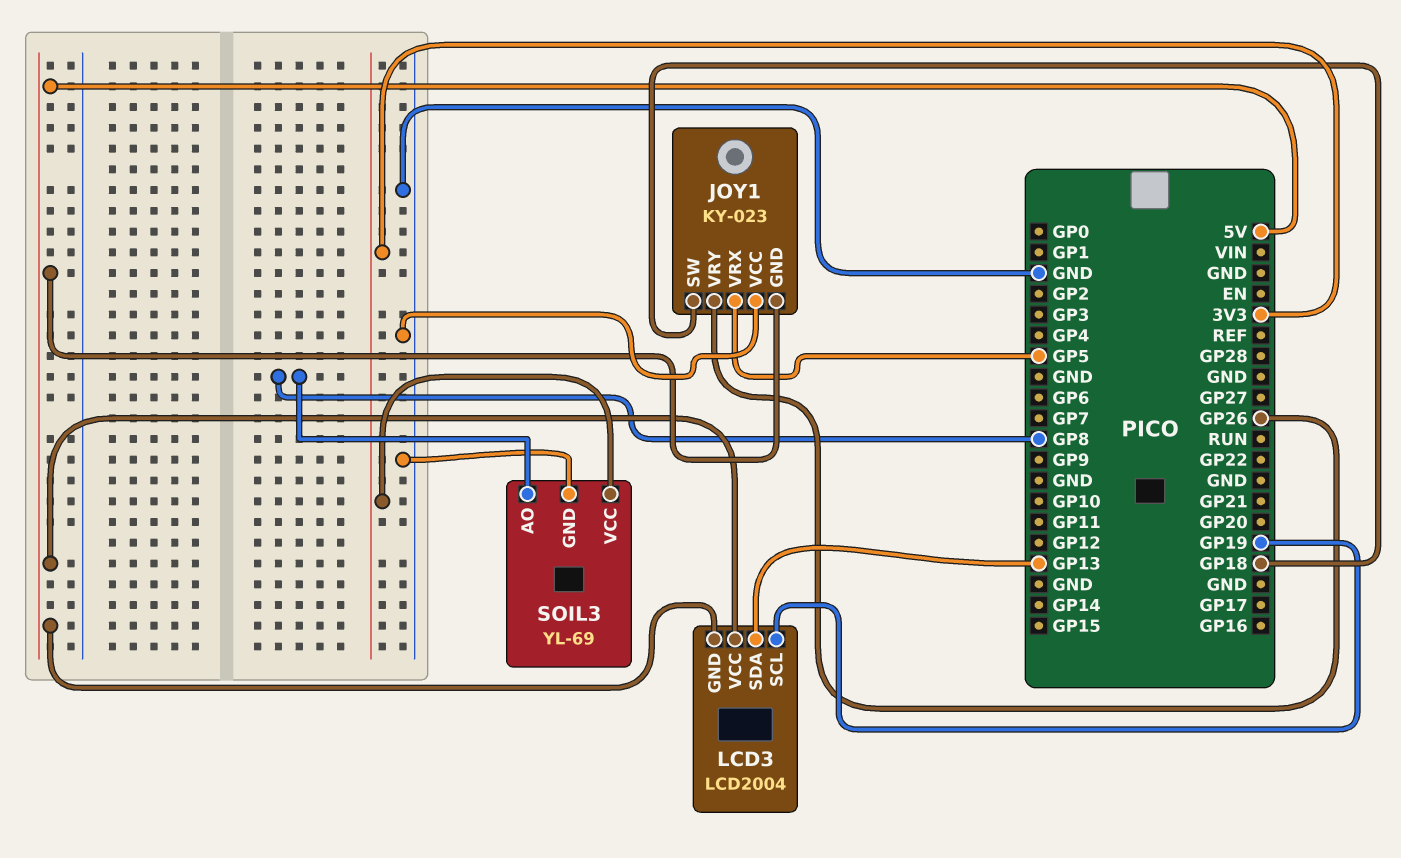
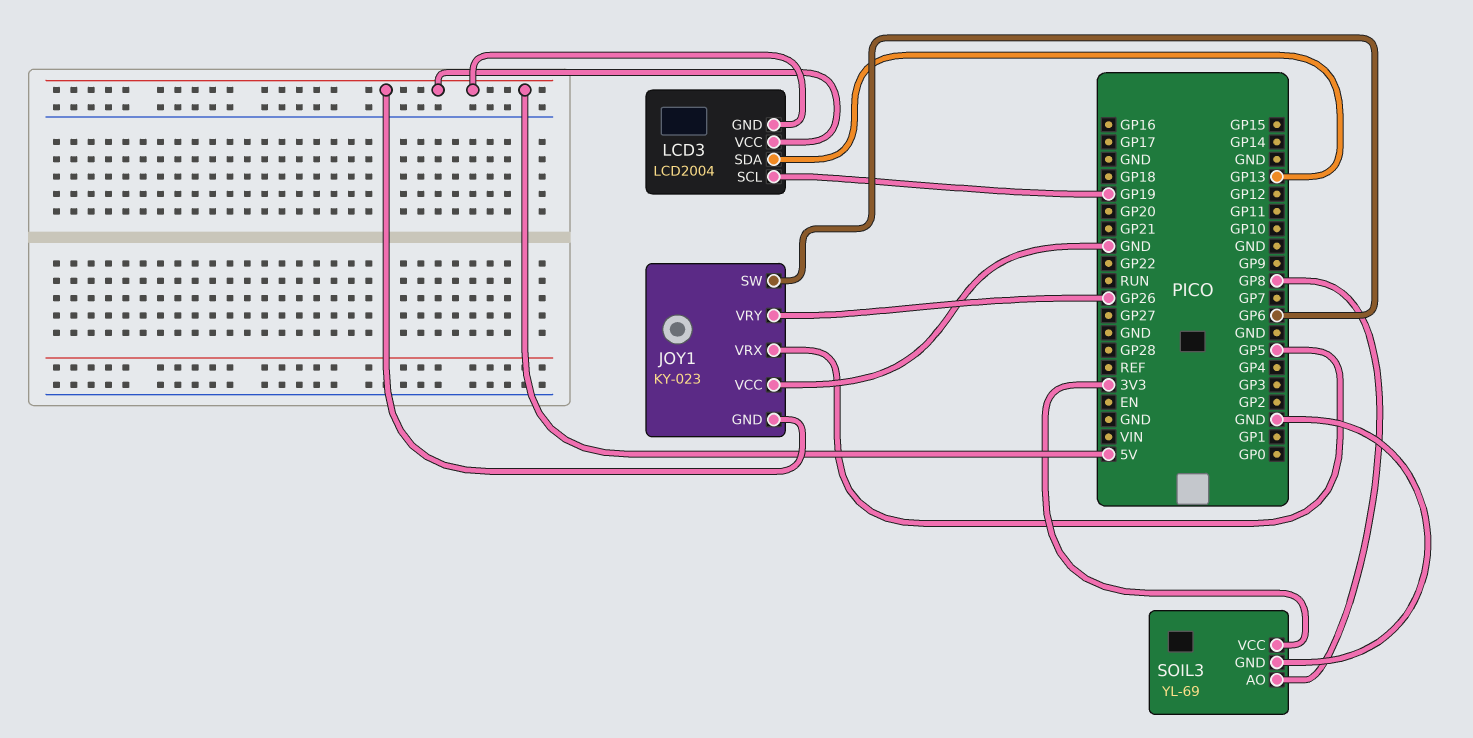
JOY1 pin SW: GP18 -> GP6

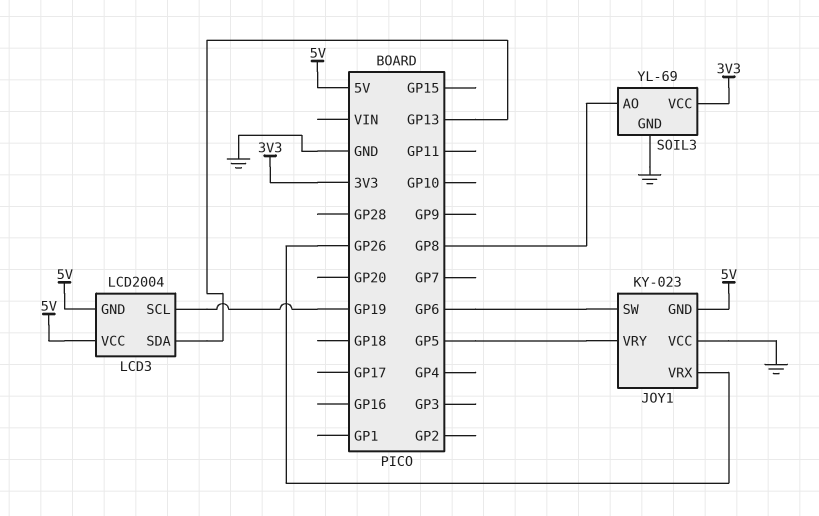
JOY1 pin VRX: GP5 -> GP26
JOY1 pin VRY: GP26 -> GP5

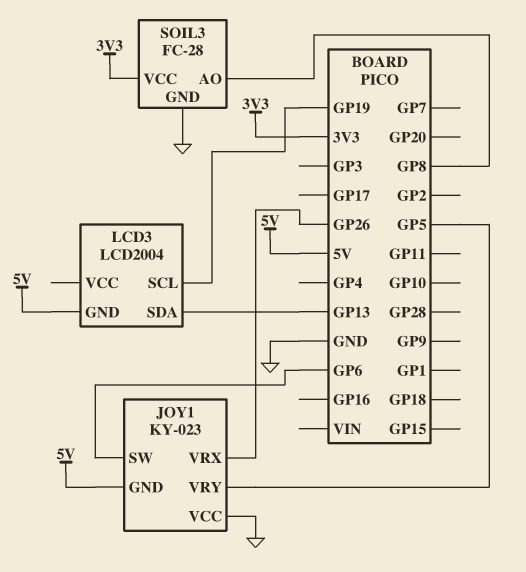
LCD3 pin VCC: 5V -> none
SOIL3: YL-69 -> FC-28

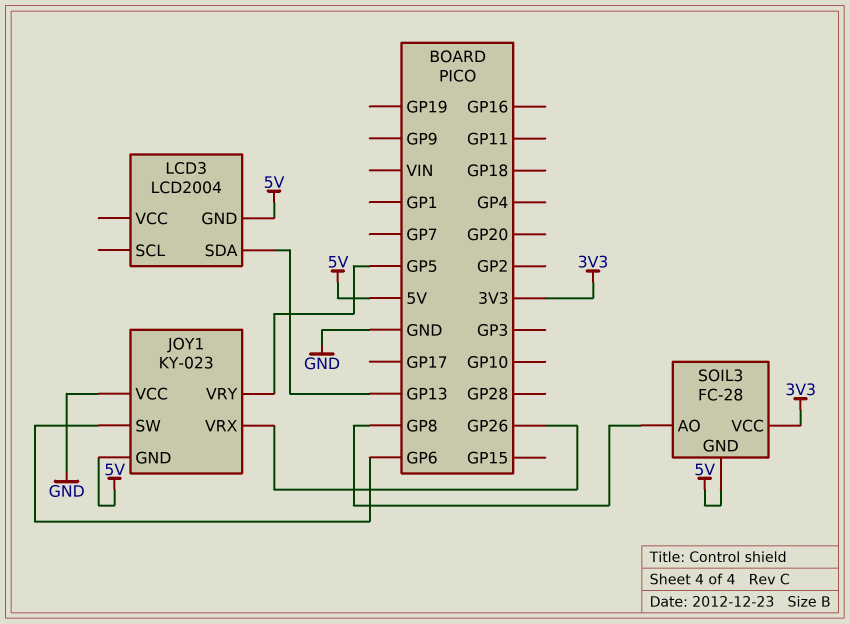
LCD3 pin SCL: GP19 -> none
SOIL3 pin GND: GND -> 5V

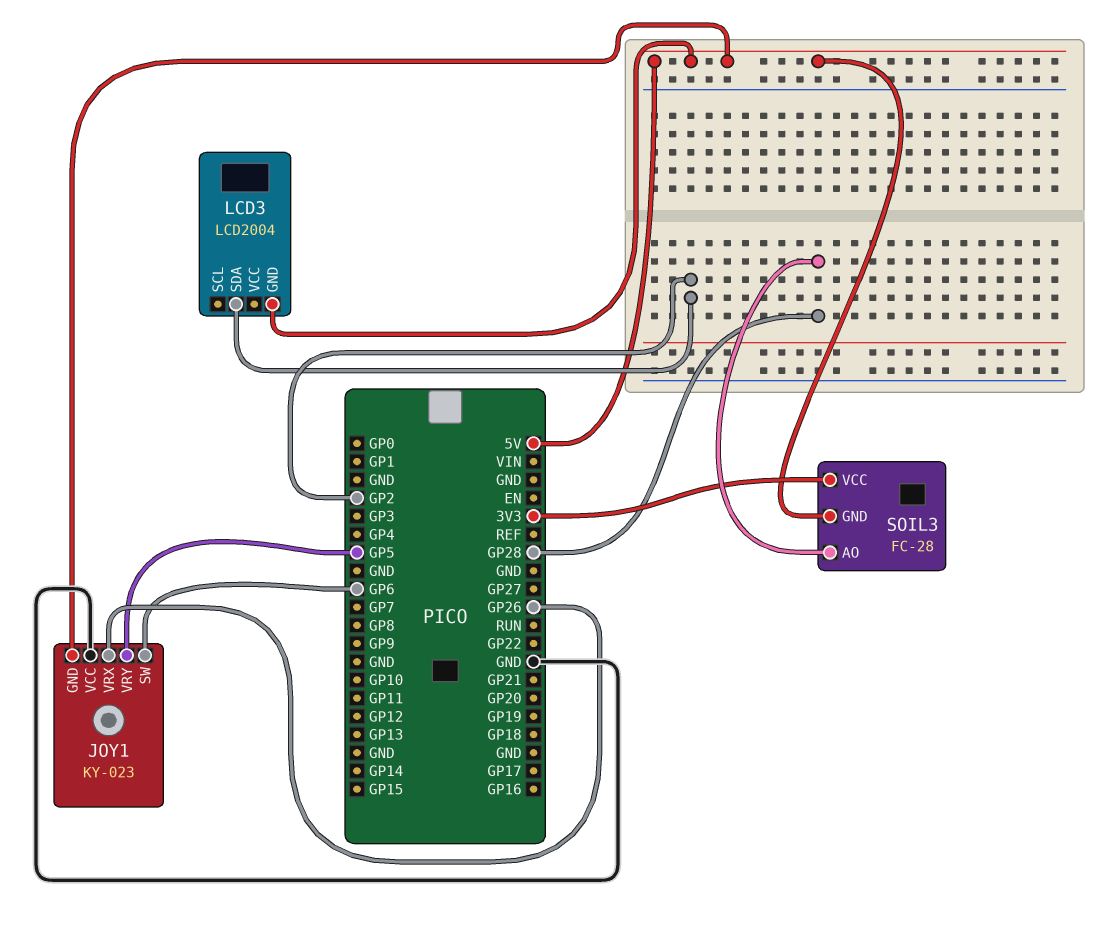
LCD3 pin SDA: GP13 -> GP2
SOIL3 pin AO: GP8 -> GP28

